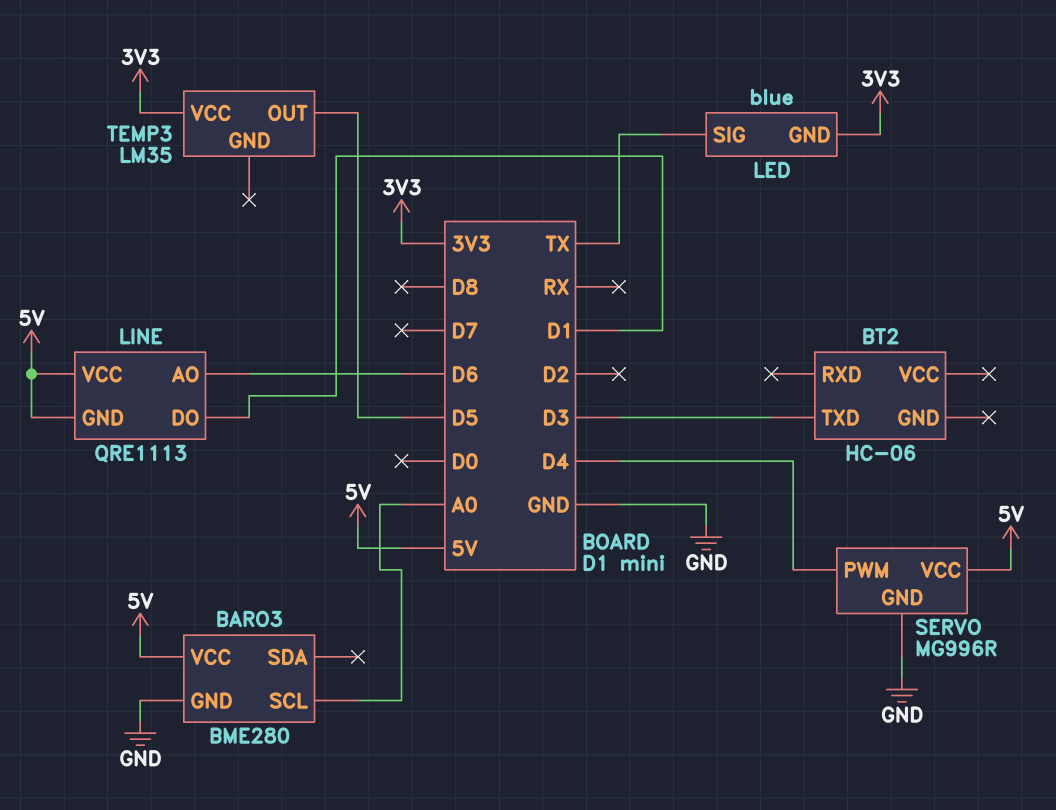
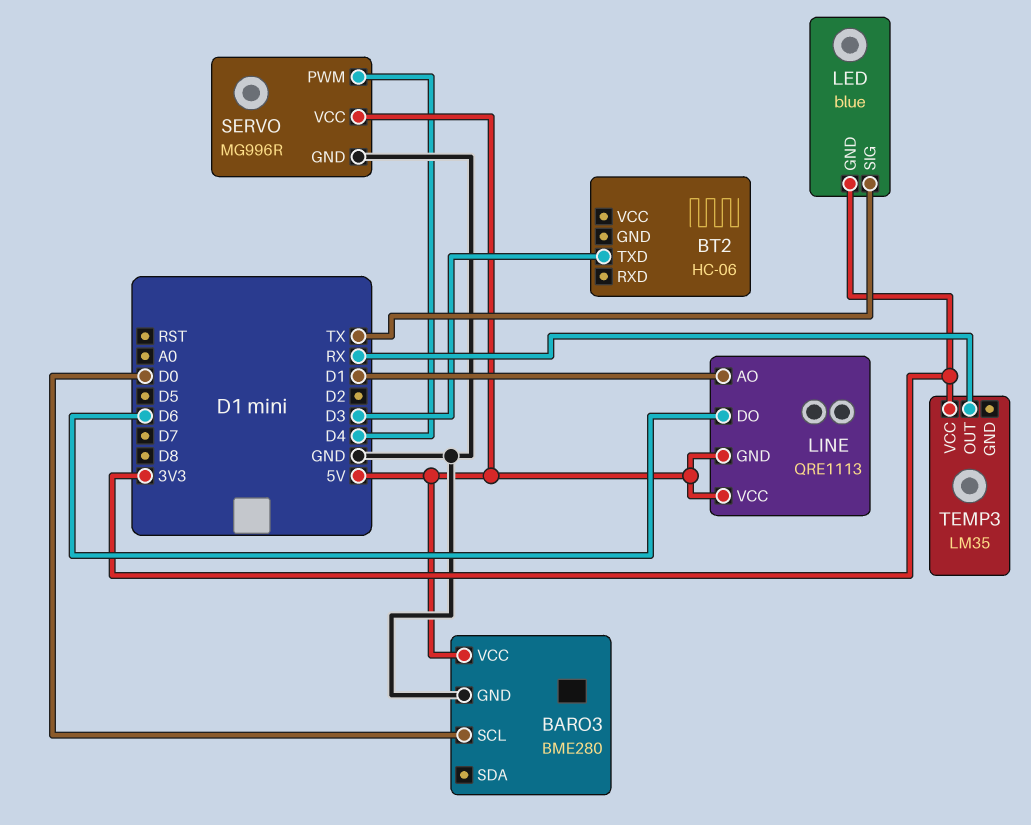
BARO3 pin SCL: A0 -> D0
LINE pin AO: D6 -> D1
LINE pin DO: D1 -> D6
TEMP3 pin OUT: D5 -> RX

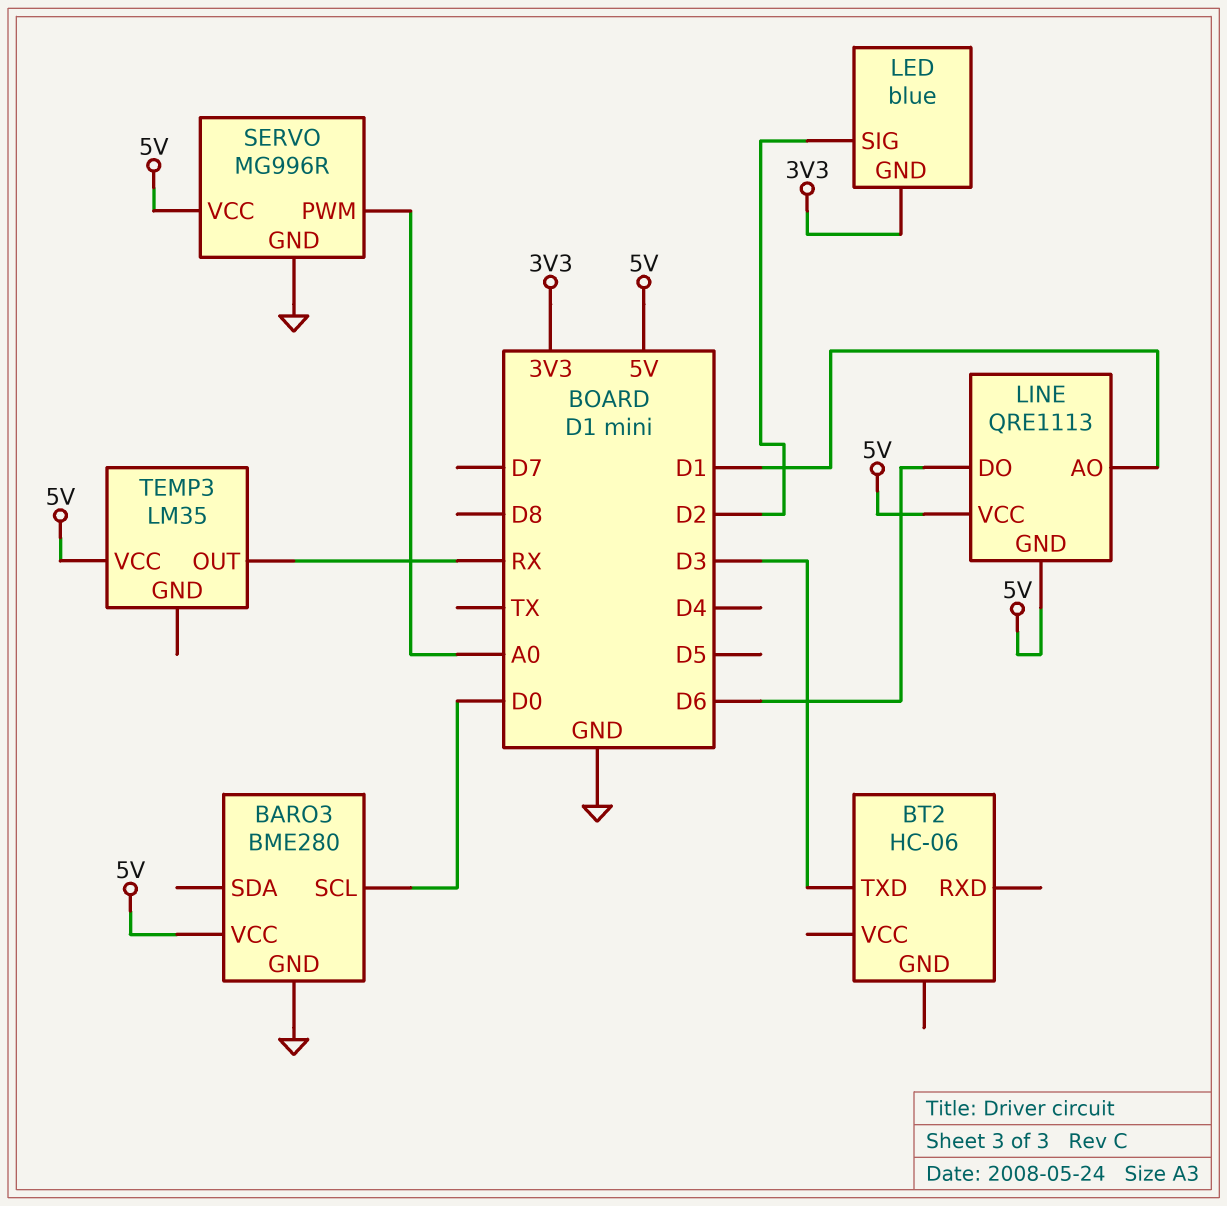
LED pin SIG: TX -> D2
SERVO pin PWM: D4 -> A0
TEMP3 pin VCC: 3V3 -> 5V

